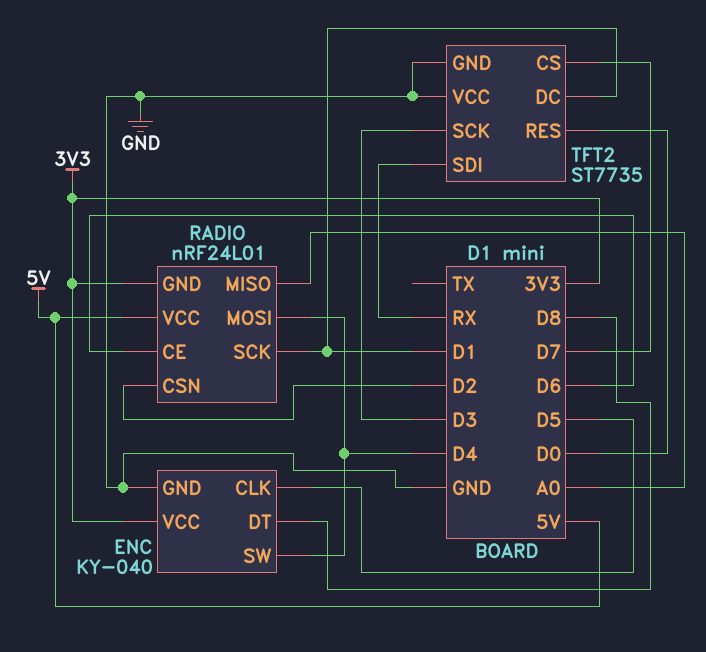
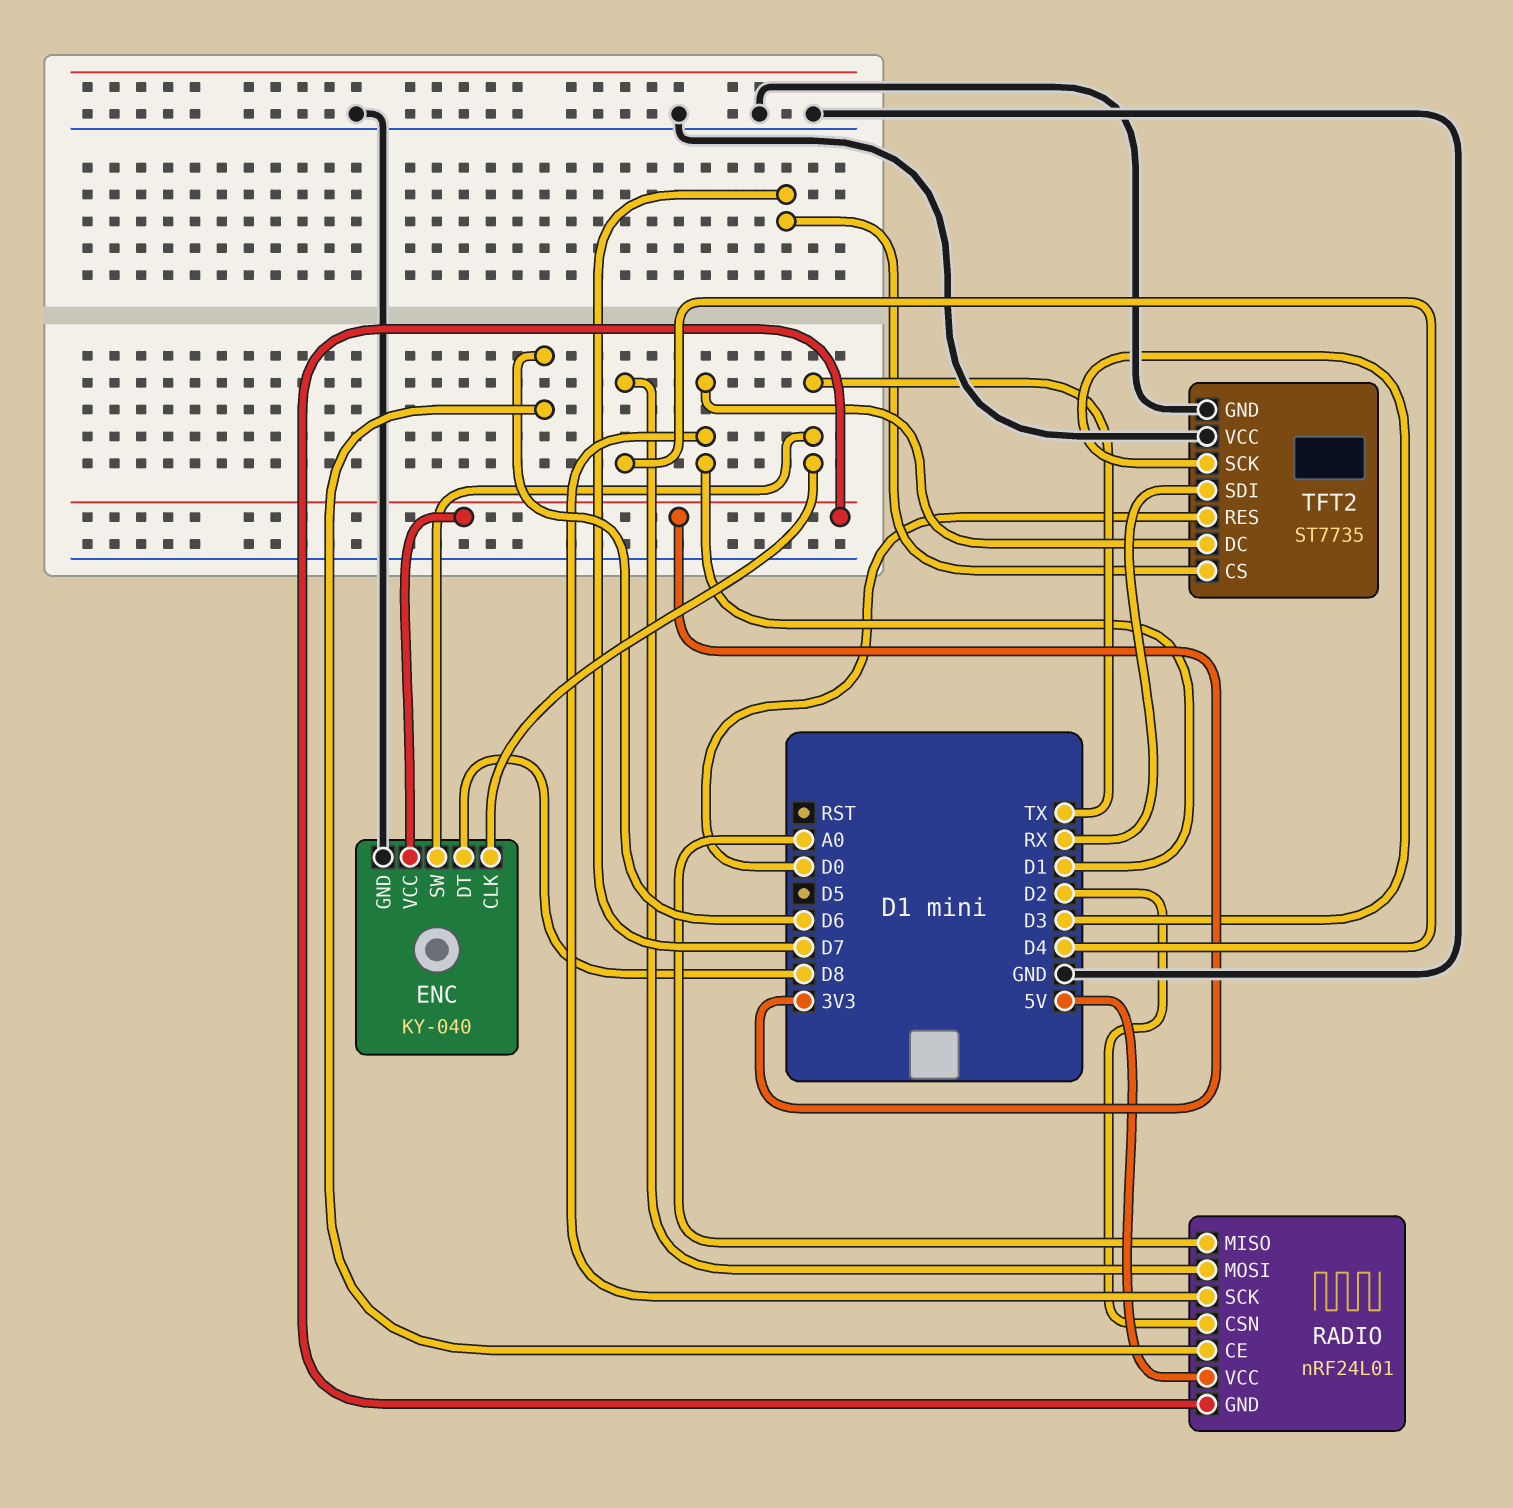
ENC pin CLK: D5 -> TX
ENC pin SW: D4 -> TX

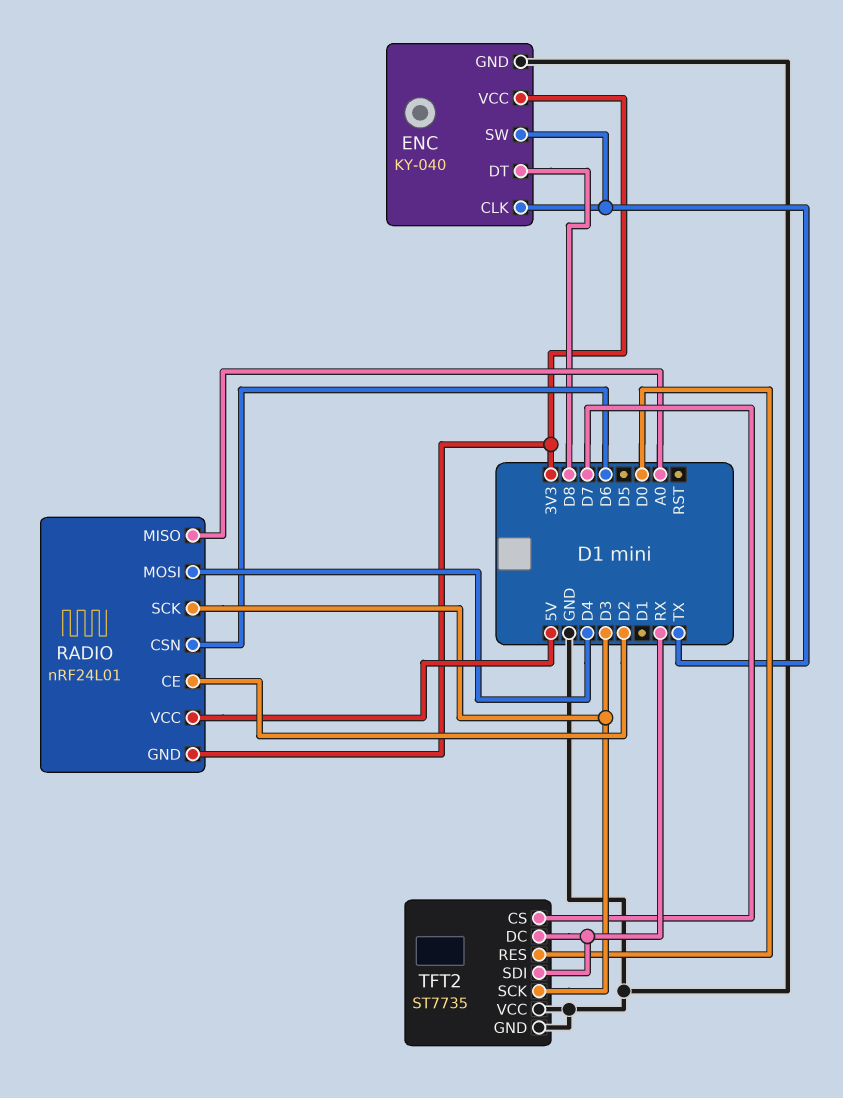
RADIO pin CE: D6 -> D2
RADIO pin CSN: D2 -> D6
RADIO pin SCK: D1 -> D3
TFT2 pin DC: D1 -> RX

